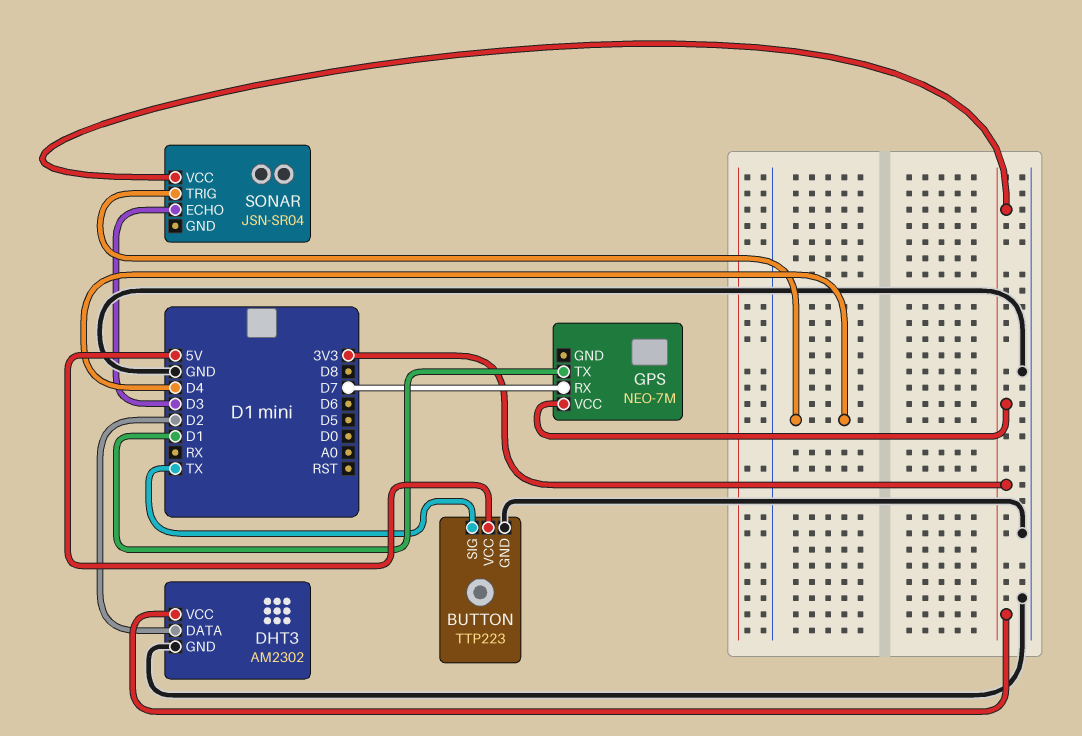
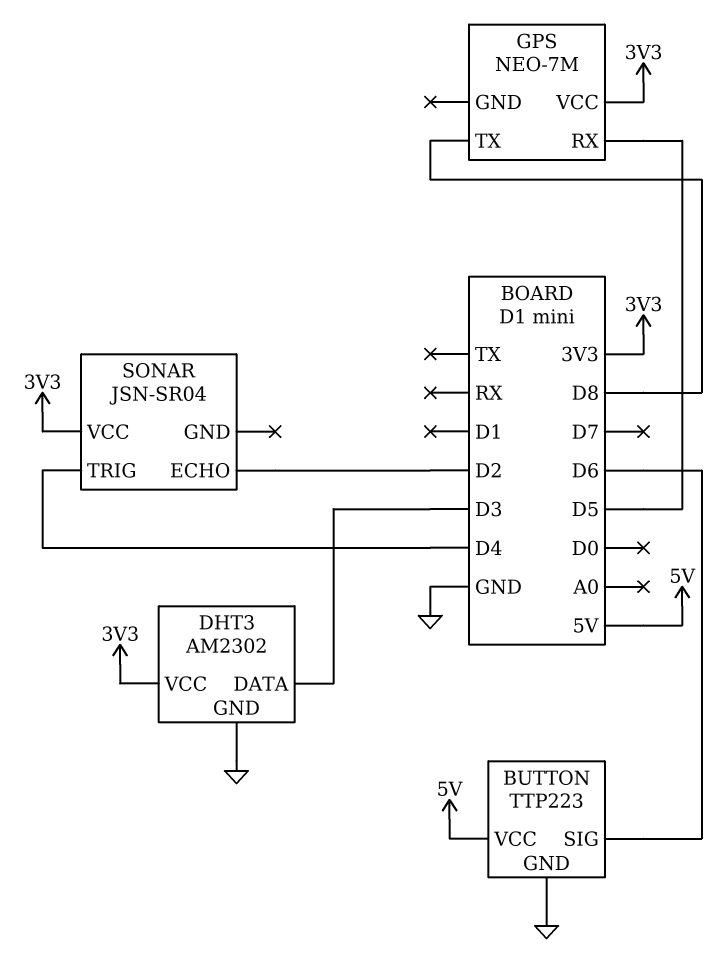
BUTTON pin SIG: TX -> D6
DHT3 pin DATA: D2 -> D3
GPS pin RX: D7 -> D5
GPS pin TX: D1 -> D8
SONAR pin ECHO: D3 -> D2

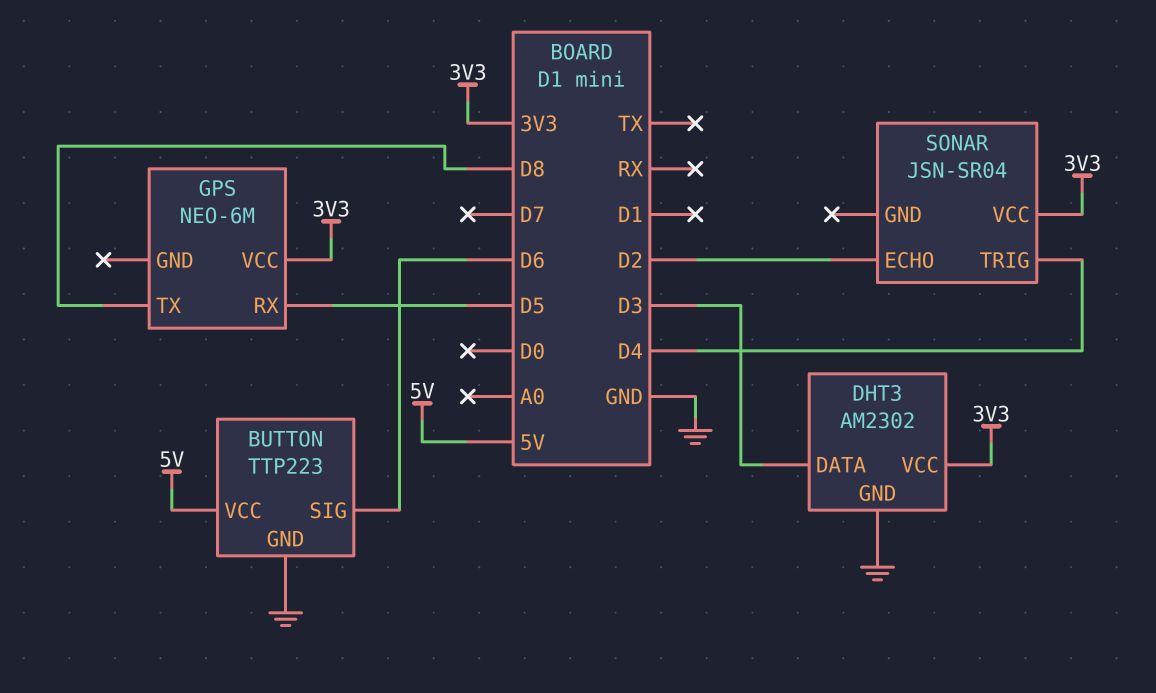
GPS: NEO-7M -> NEO-6M

